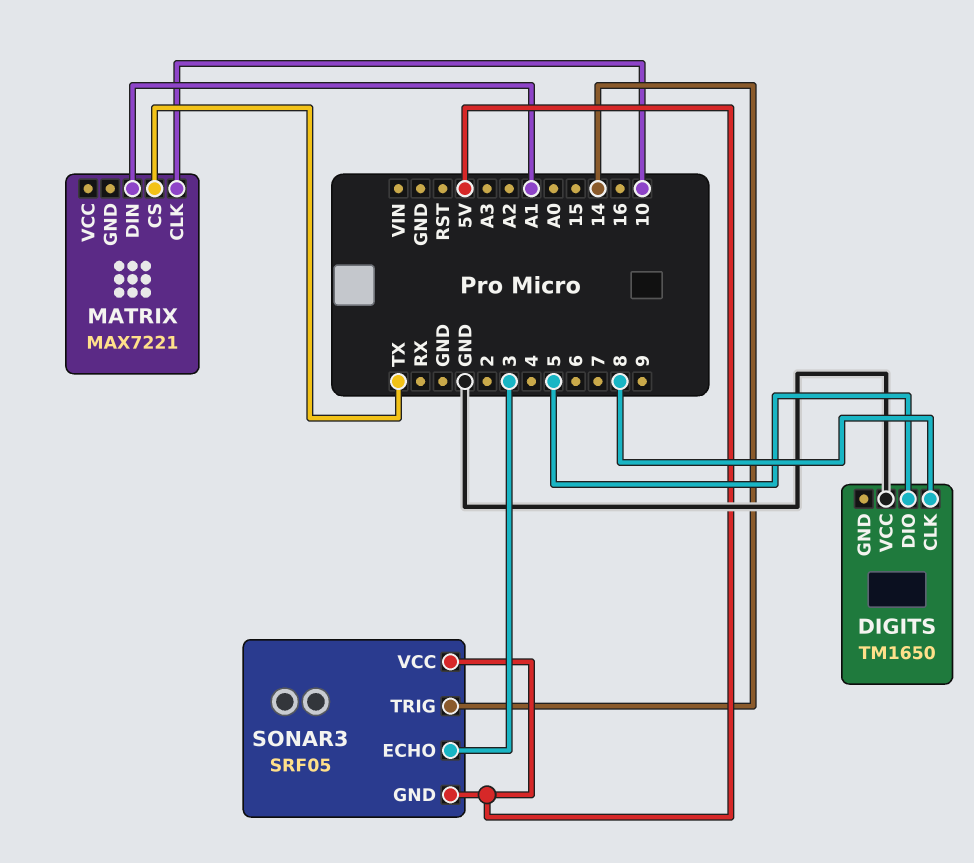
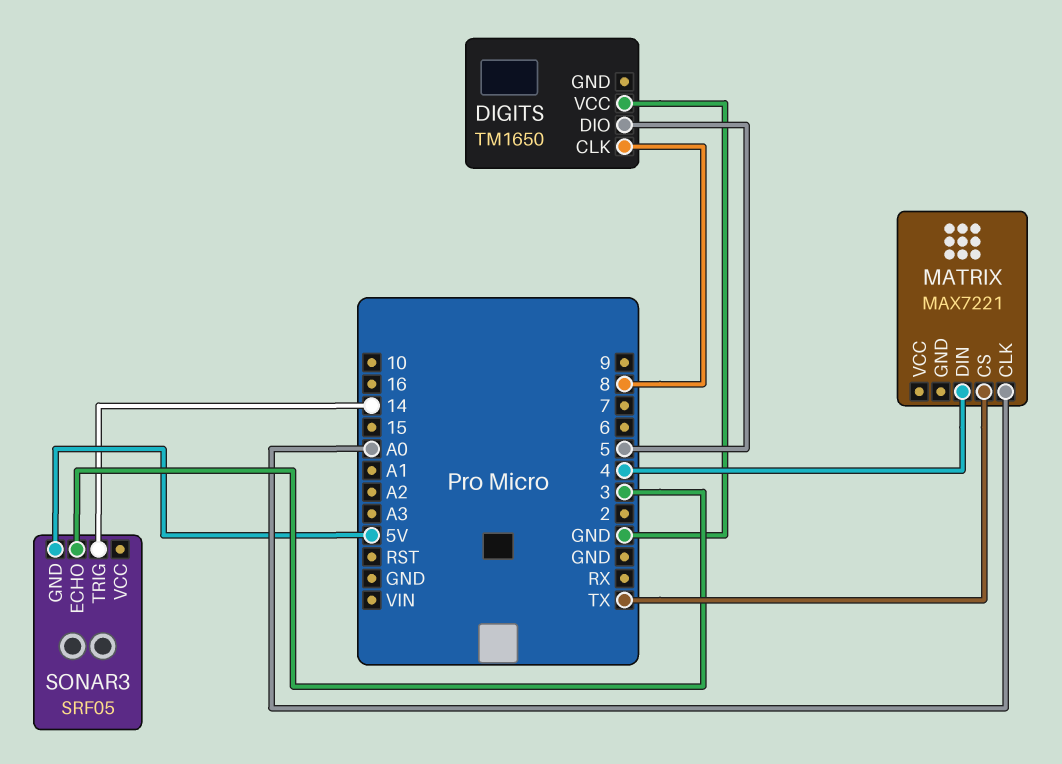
MATRIX pin CLK: 10 -> A0
MATRIX pin DIN: A1 -> 4
SONAR3 pin VCC: 5V -> none

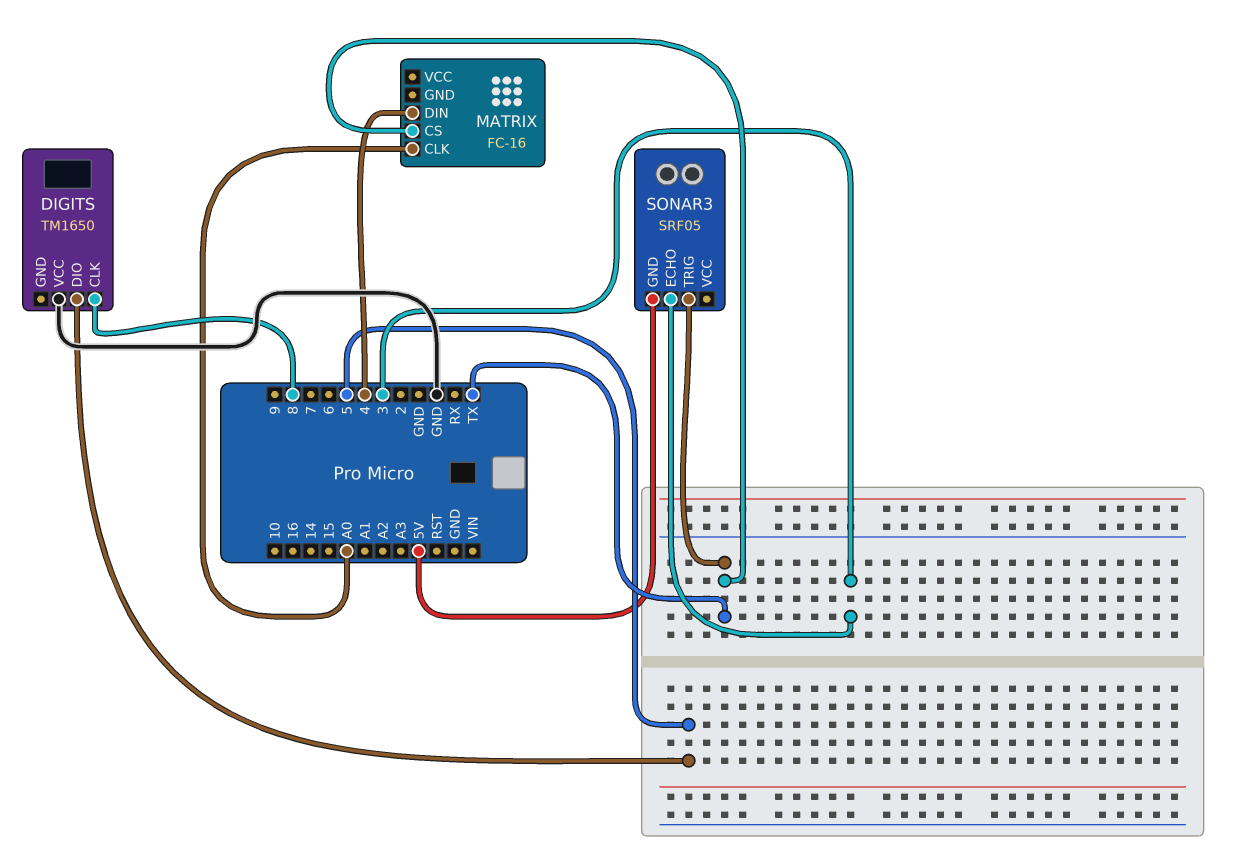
MATRIX: MAX7221 -> FC-16
SONAR3 pin TRIG: 14 -> TX

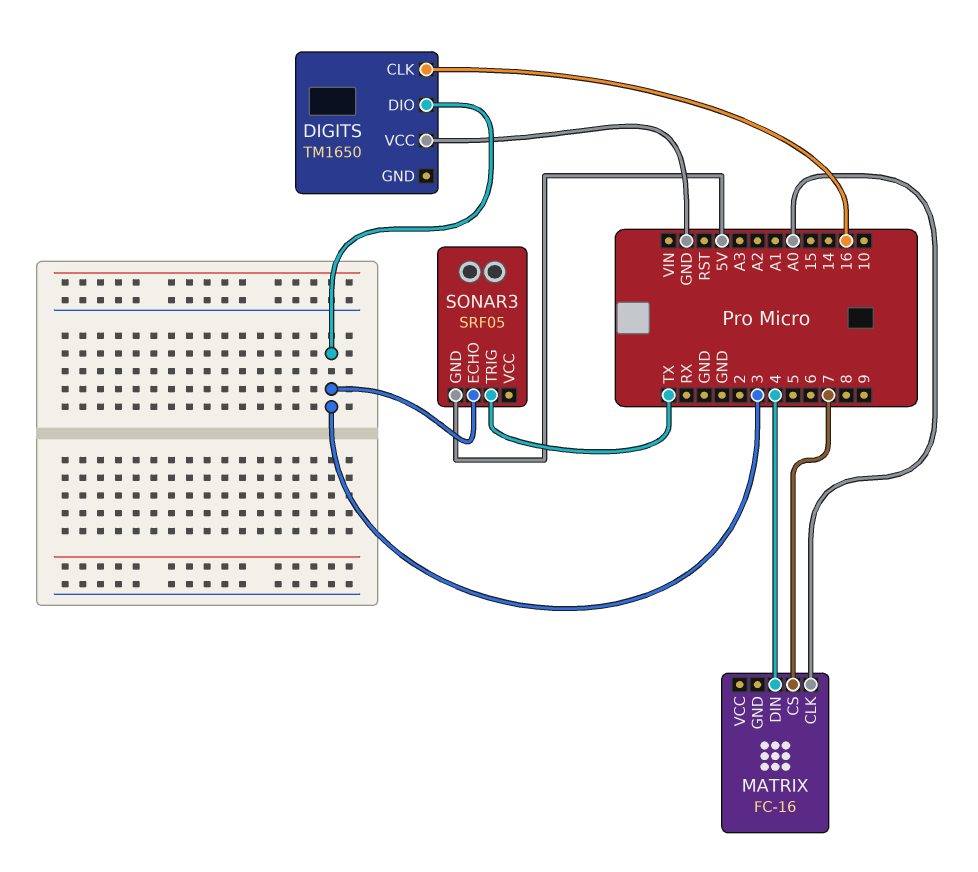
DIGITS pin CLK: 8 -> 16
DIGITS pin DIO: 5 -> 3
MATRIX pin CS: TX -> 7

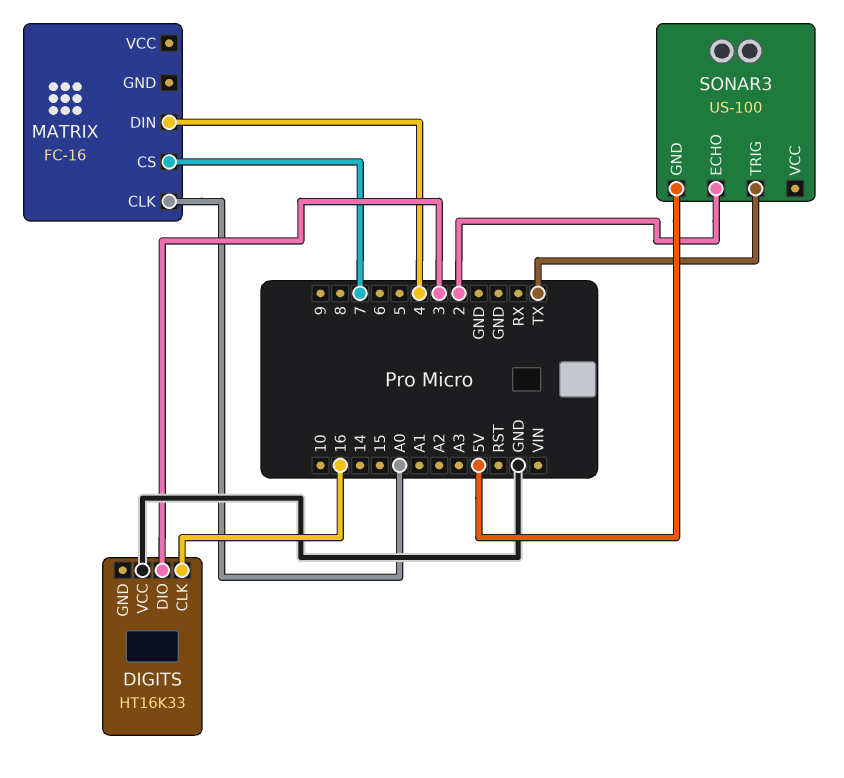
DIGITS: TM1650 -> HT16K33
SONAR3: SRF05 -> US-100
SONAR3 pin ECHO: 3 -> 2

